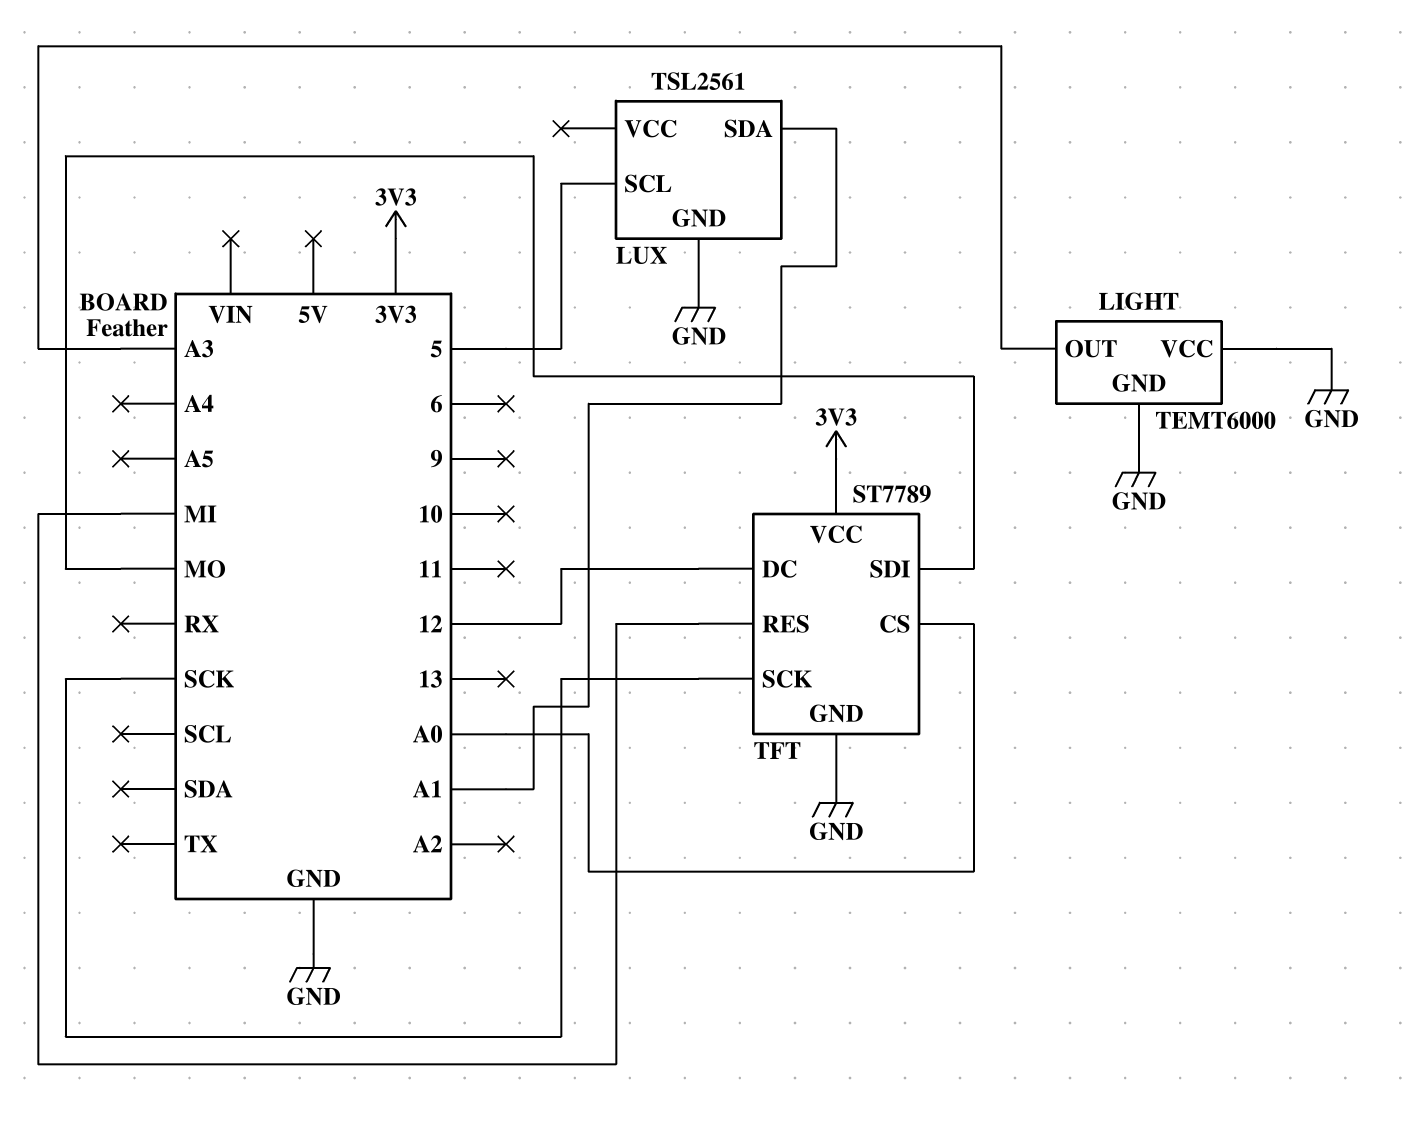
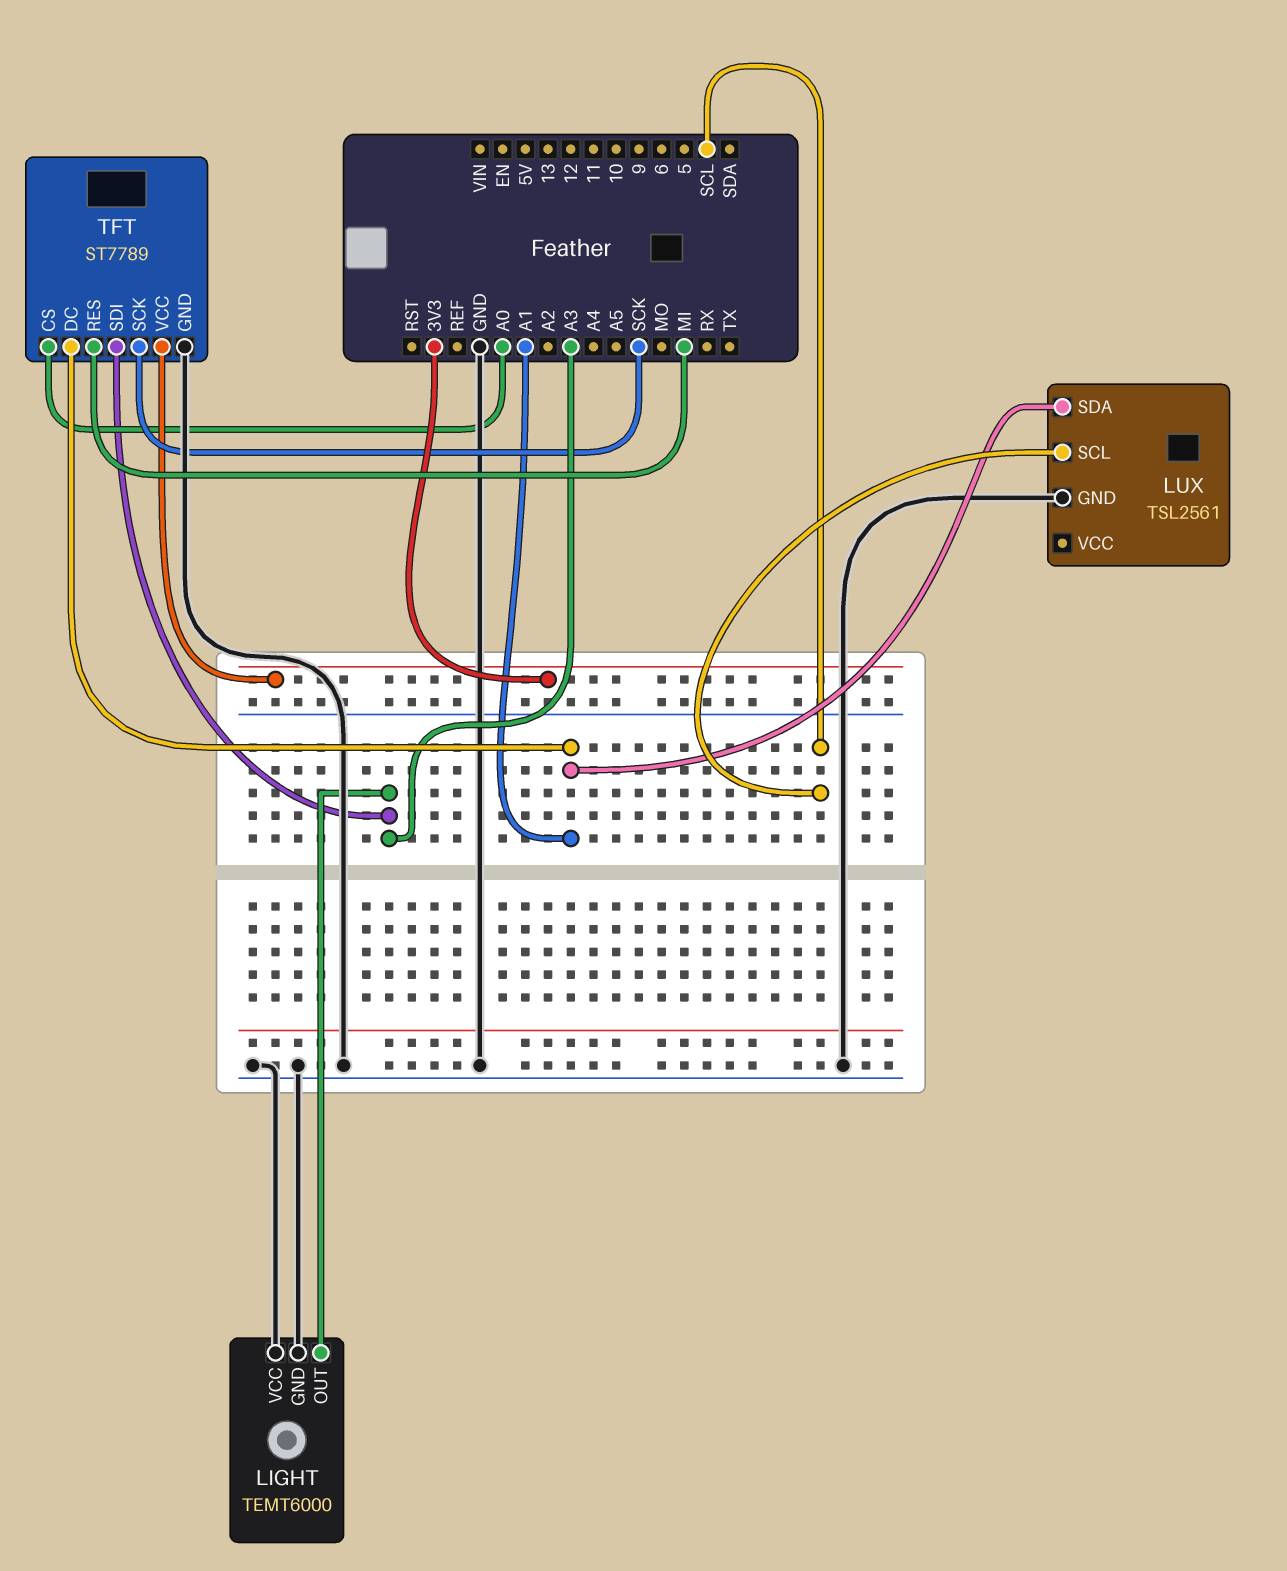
LUX pin SCL: 5 -> SCL
TFT pin DC: 12 -> A1
TFT pin SDI: MO -> A3

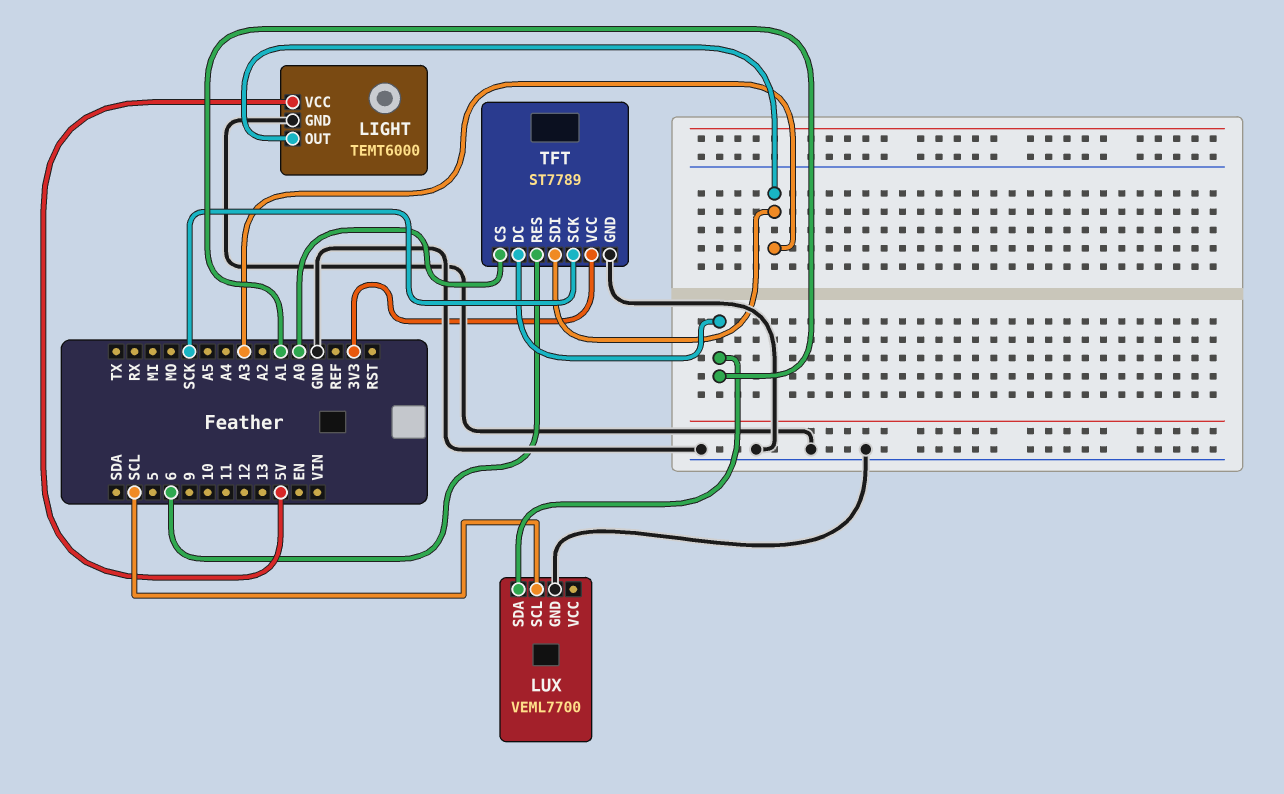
LIGHT pin VCC: GND -> 5V
LUX: TSL2561 -> VEML7700
TFT pin RES: MI -> 6

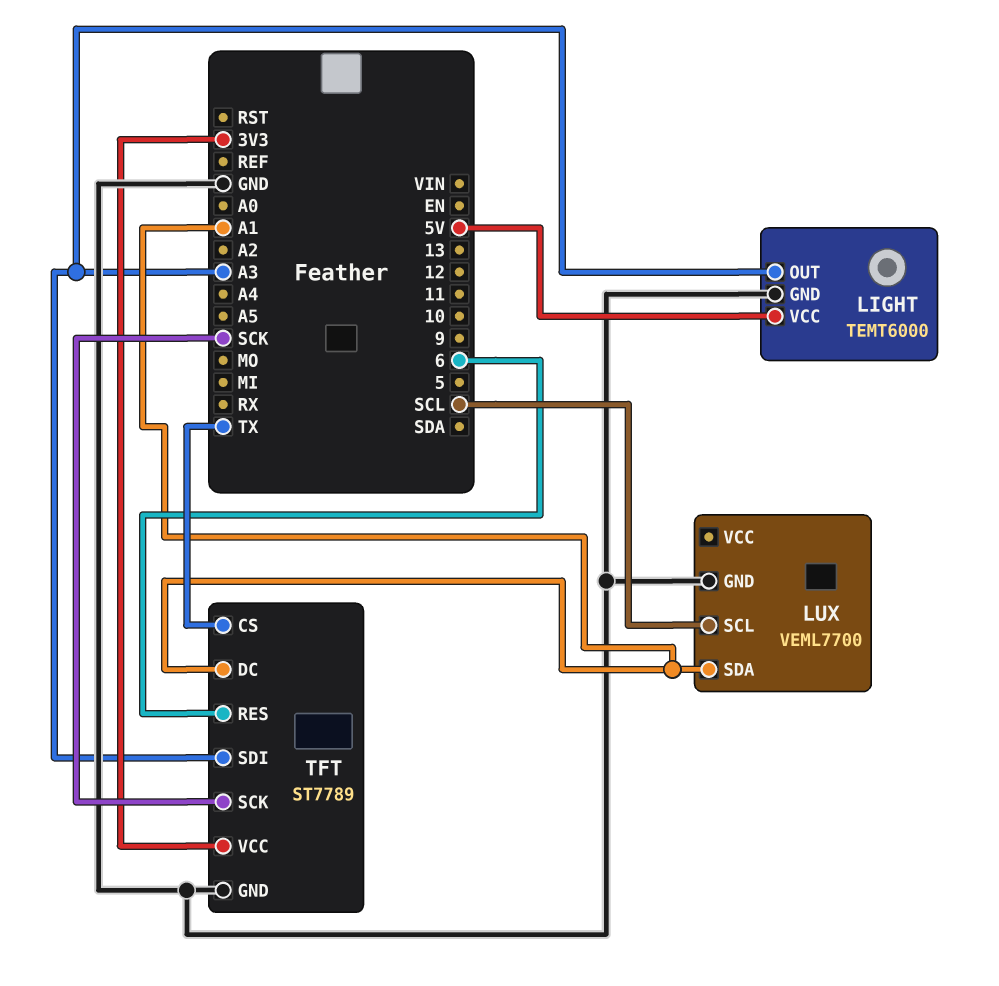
TFT pin CS: A0 -> TX

